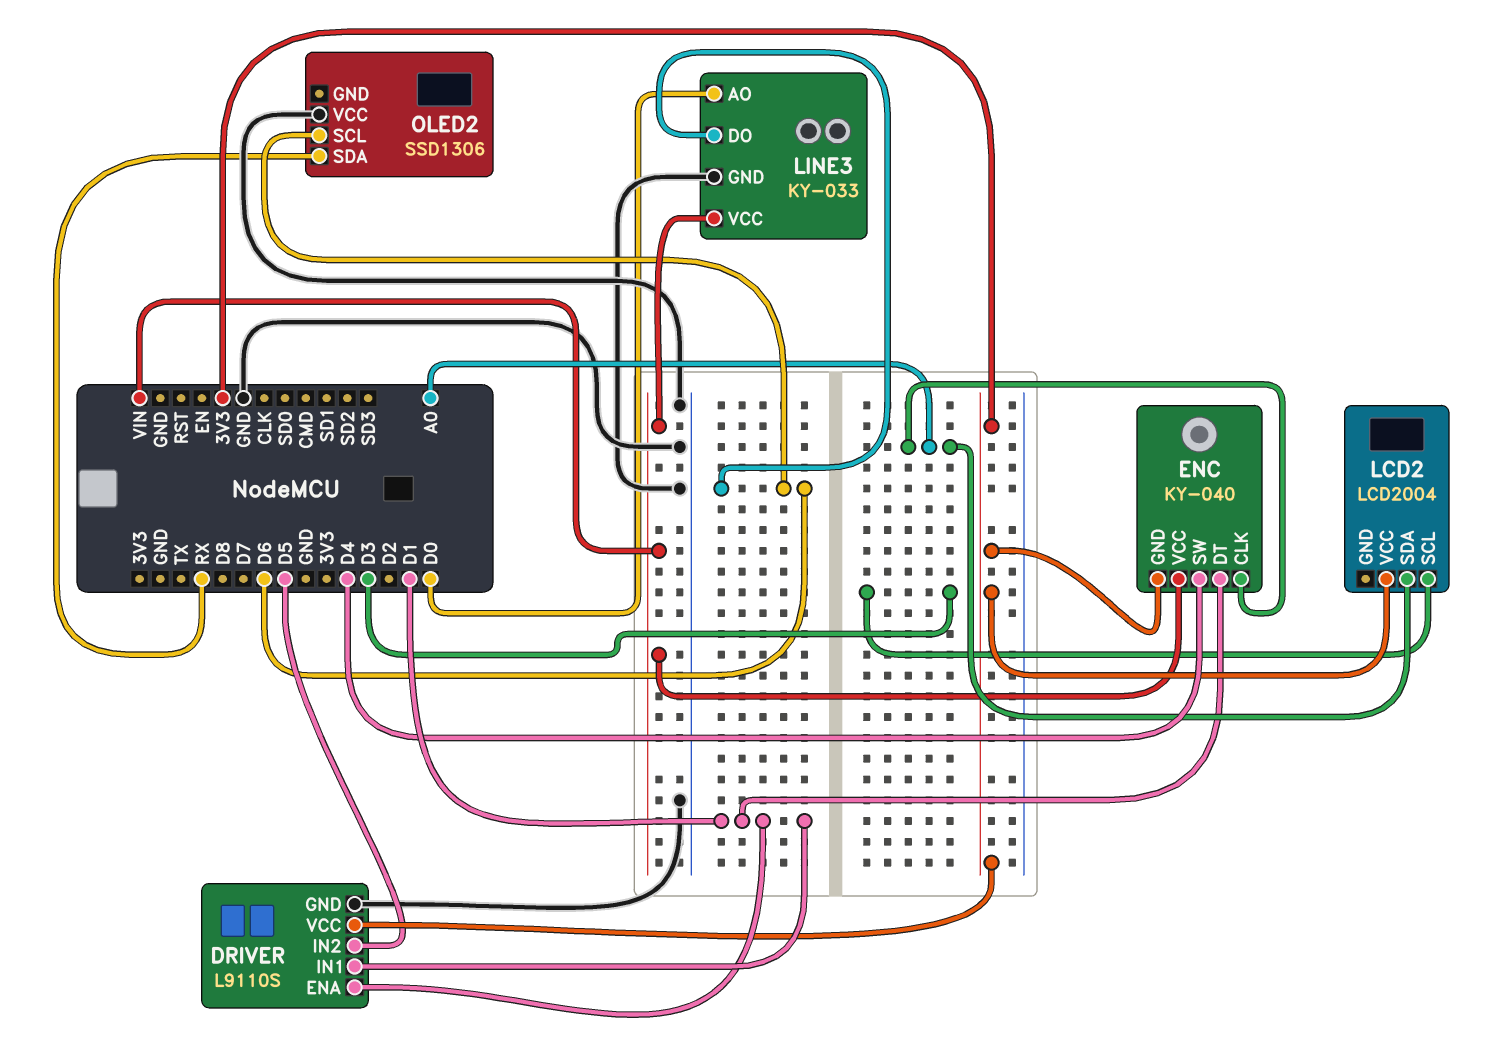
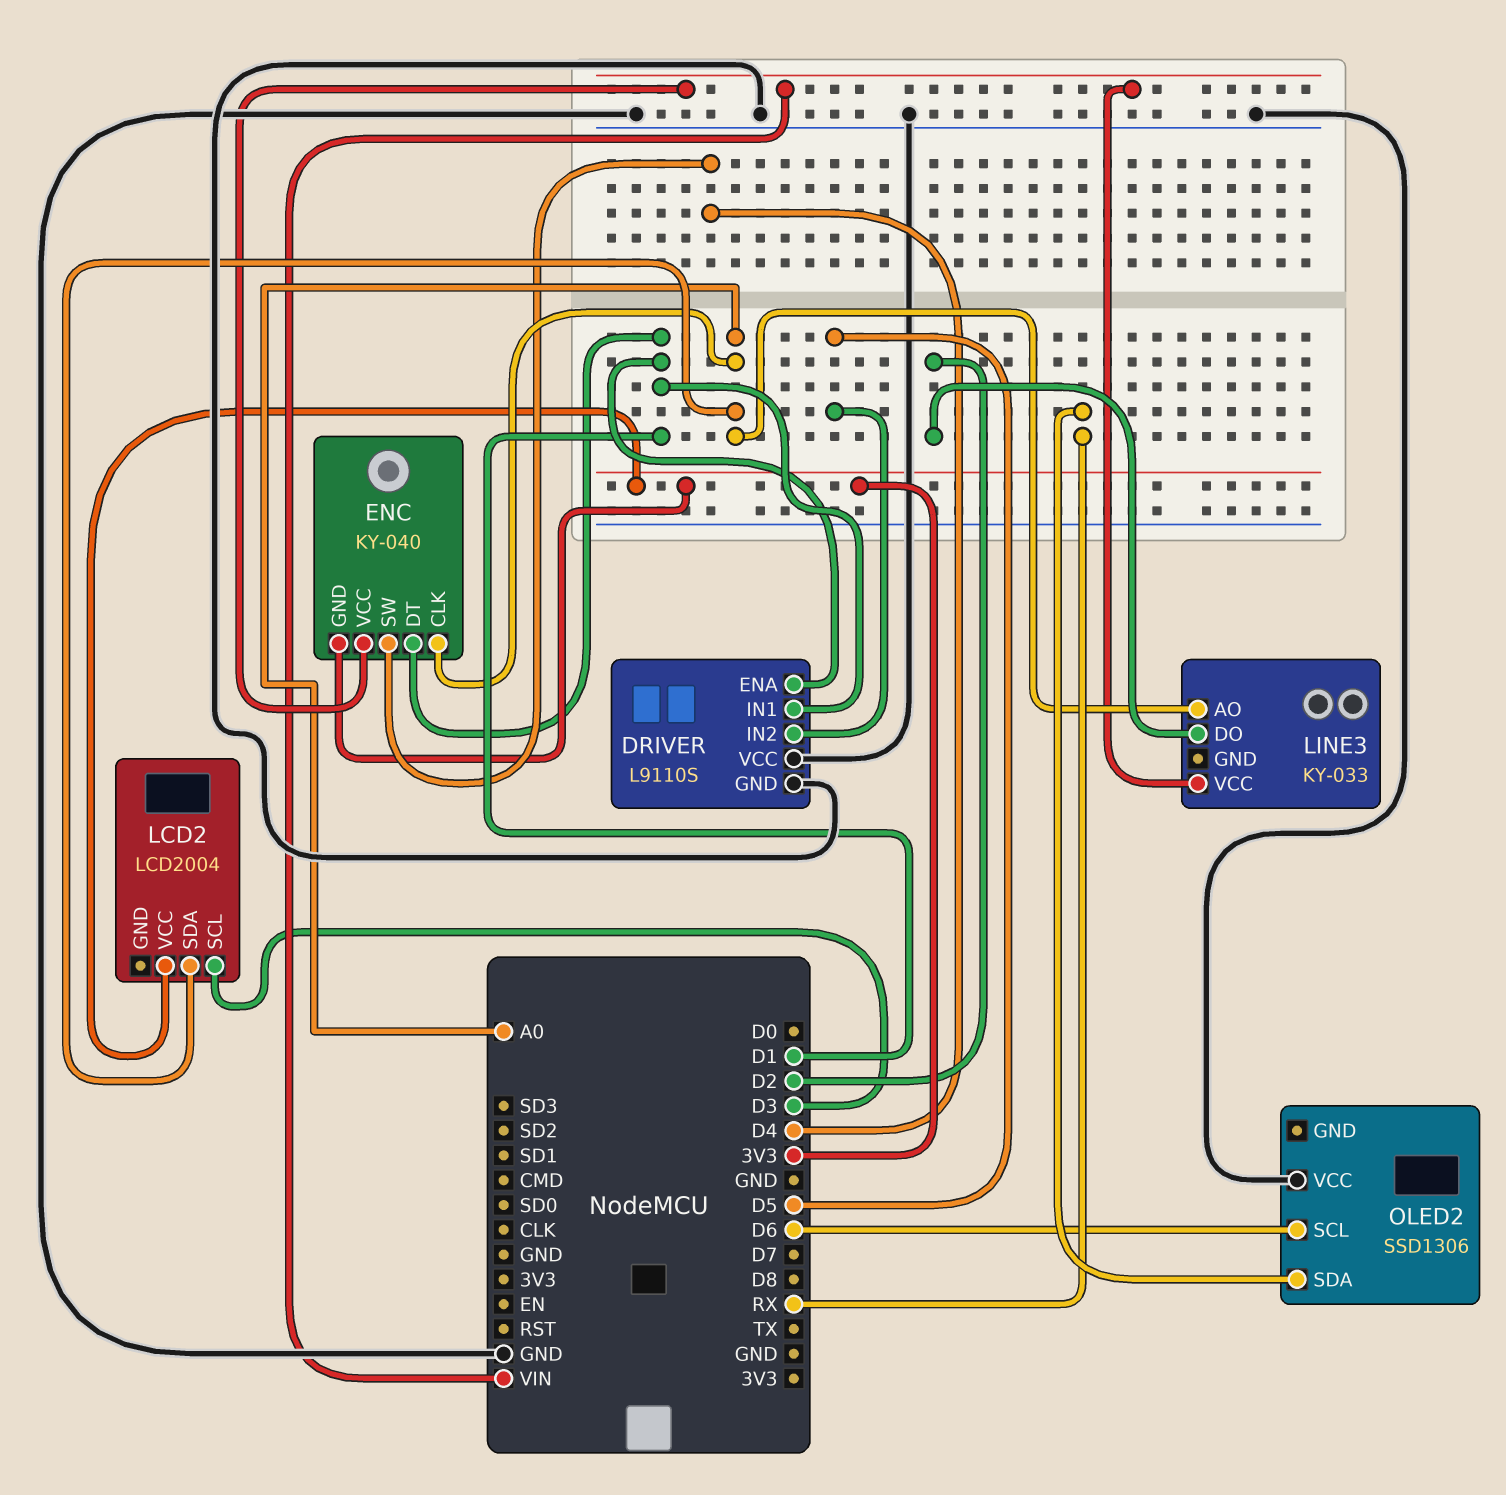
DRIVER pin VCC: 3V3 -> GND
LINE3 pin AO: D0 -> A0
LINE3 pin DO: D6 -> D2
LINE3 pin GND: GND -> none

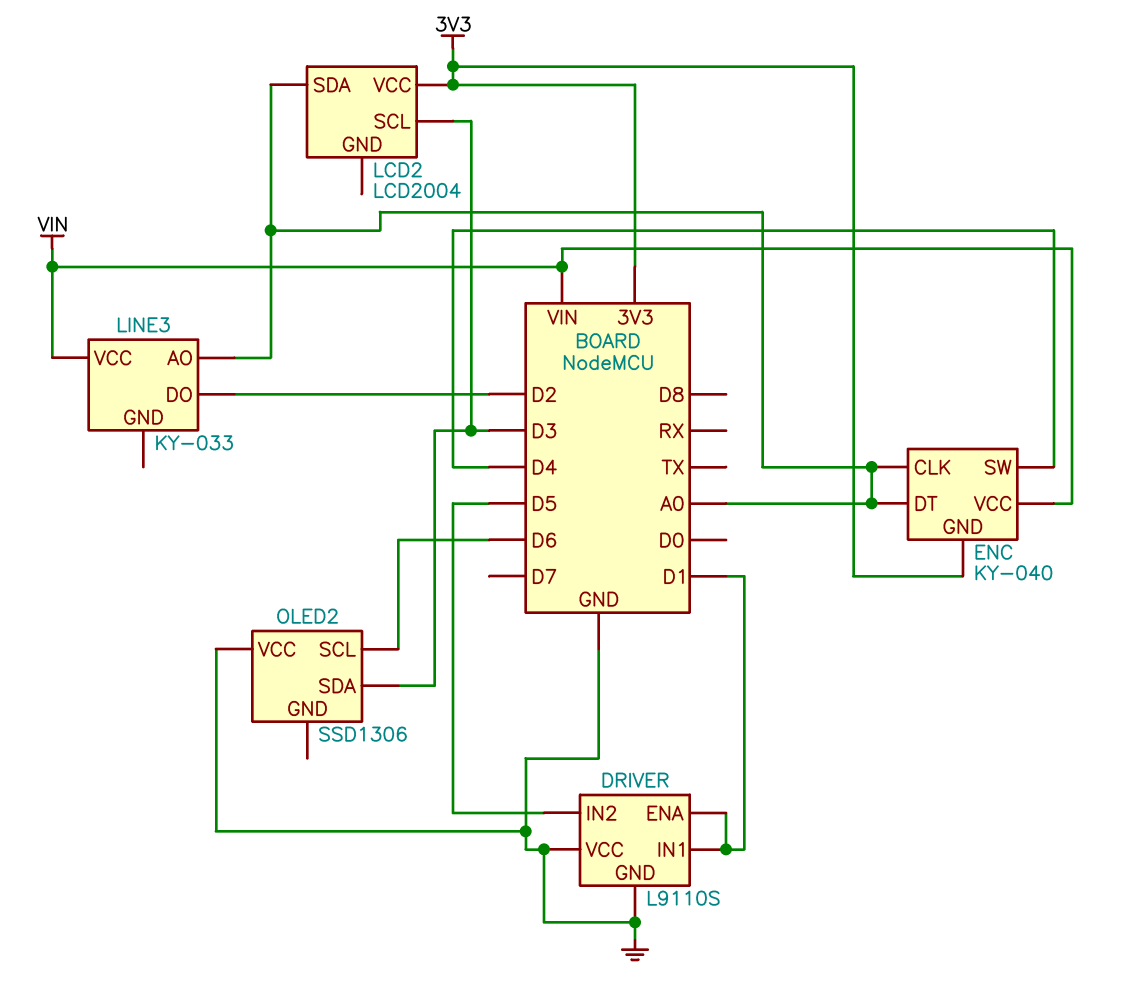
ENC pin DT: D1 -> A0
OLED2 pin SDA: RX -> D3

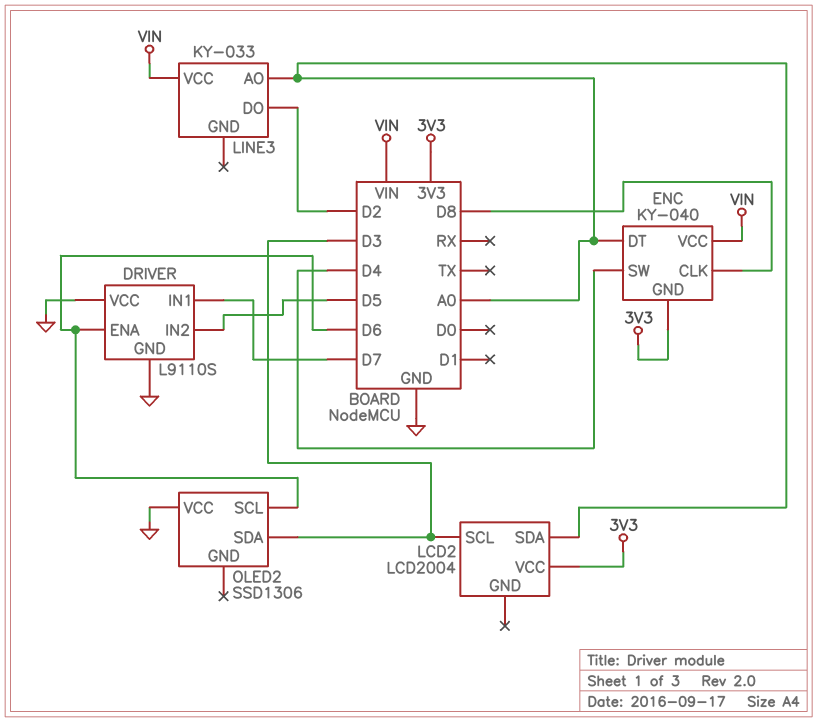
DRIVER pin ENA: D1 -> D6
DRIVER pin IN1: D1 -> D7
ENC pin CLK: A0 -> D8

